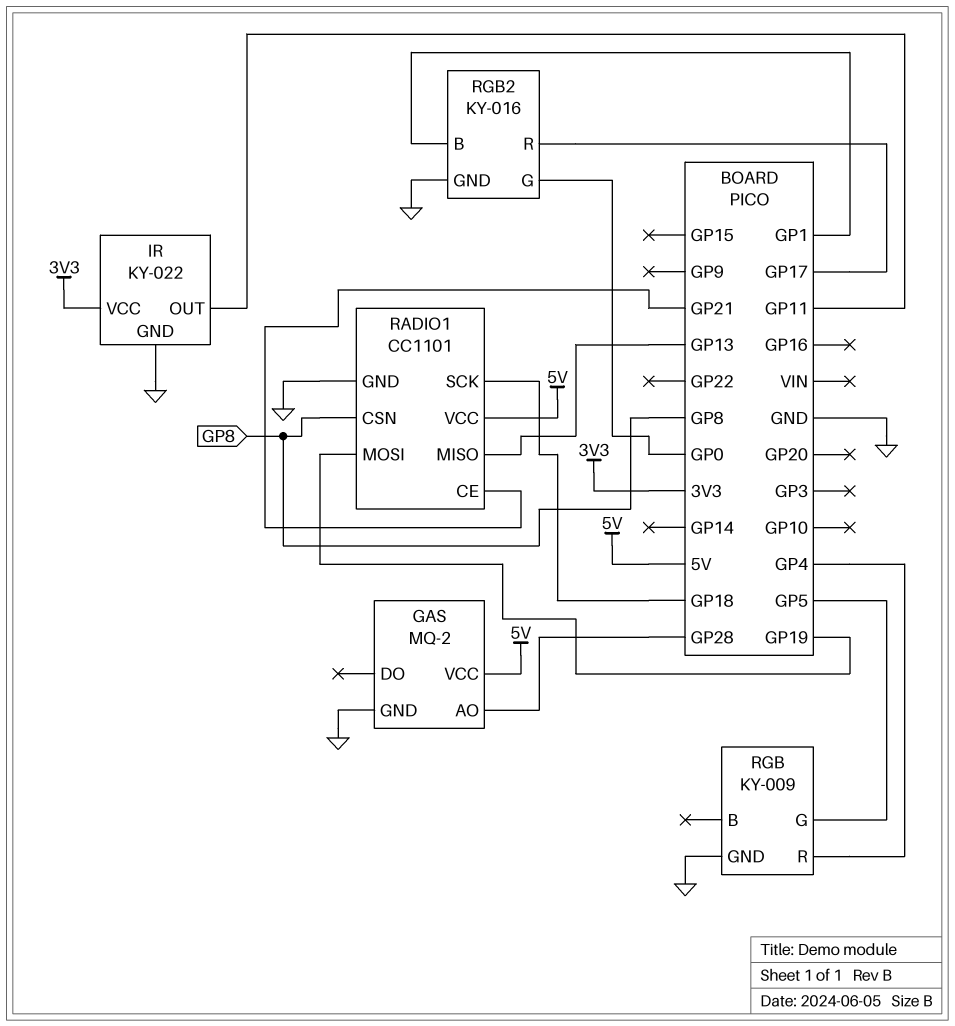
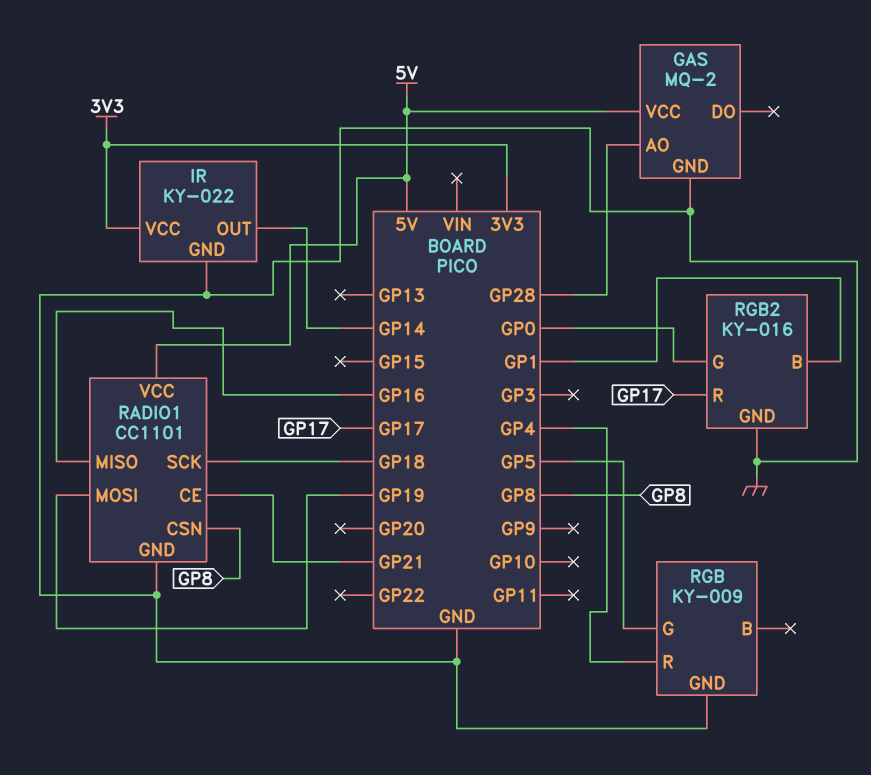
IR pin OUT: GP11 -> GP14
RADIO1 pin MISO: GP13 -> GP16

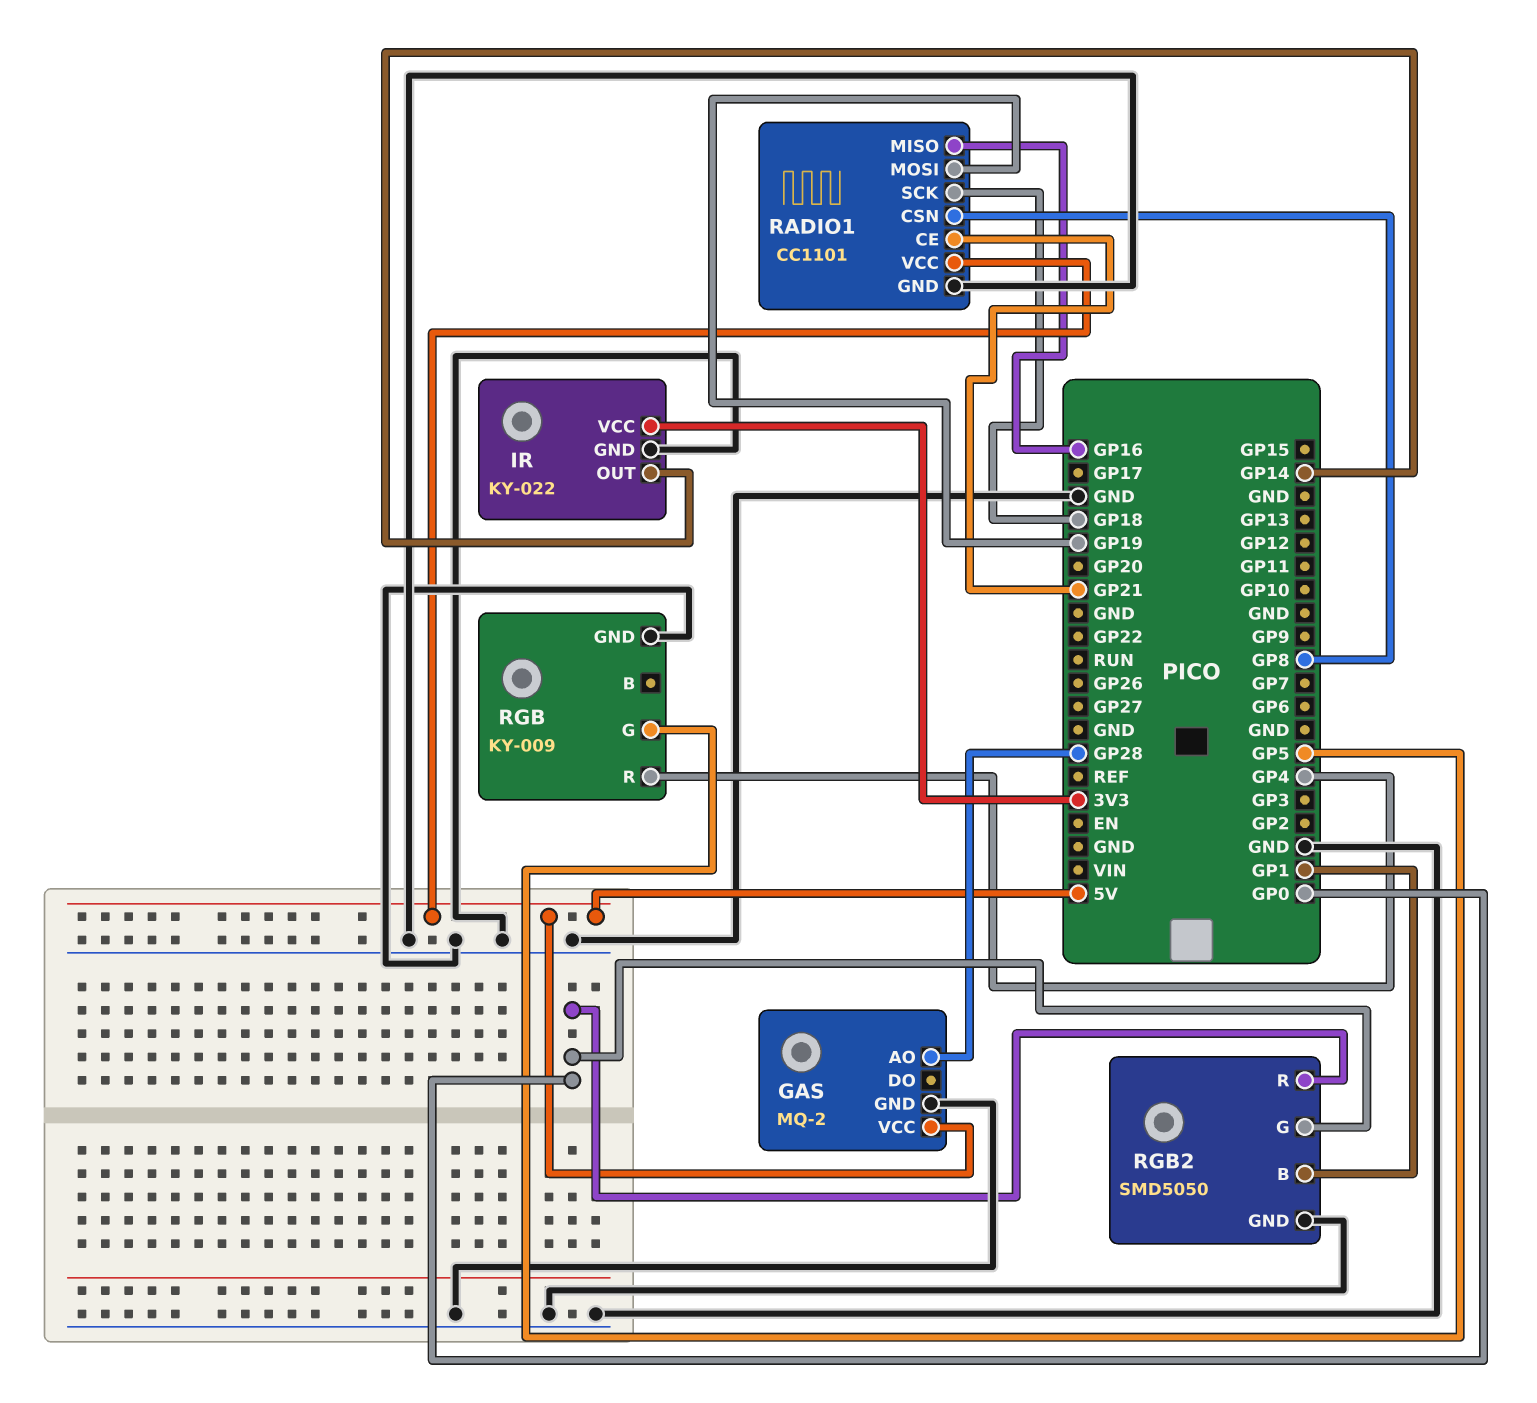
RGB2: KY-016 -> SMD5050
RGB2 pin R: GP17 -> GP0

